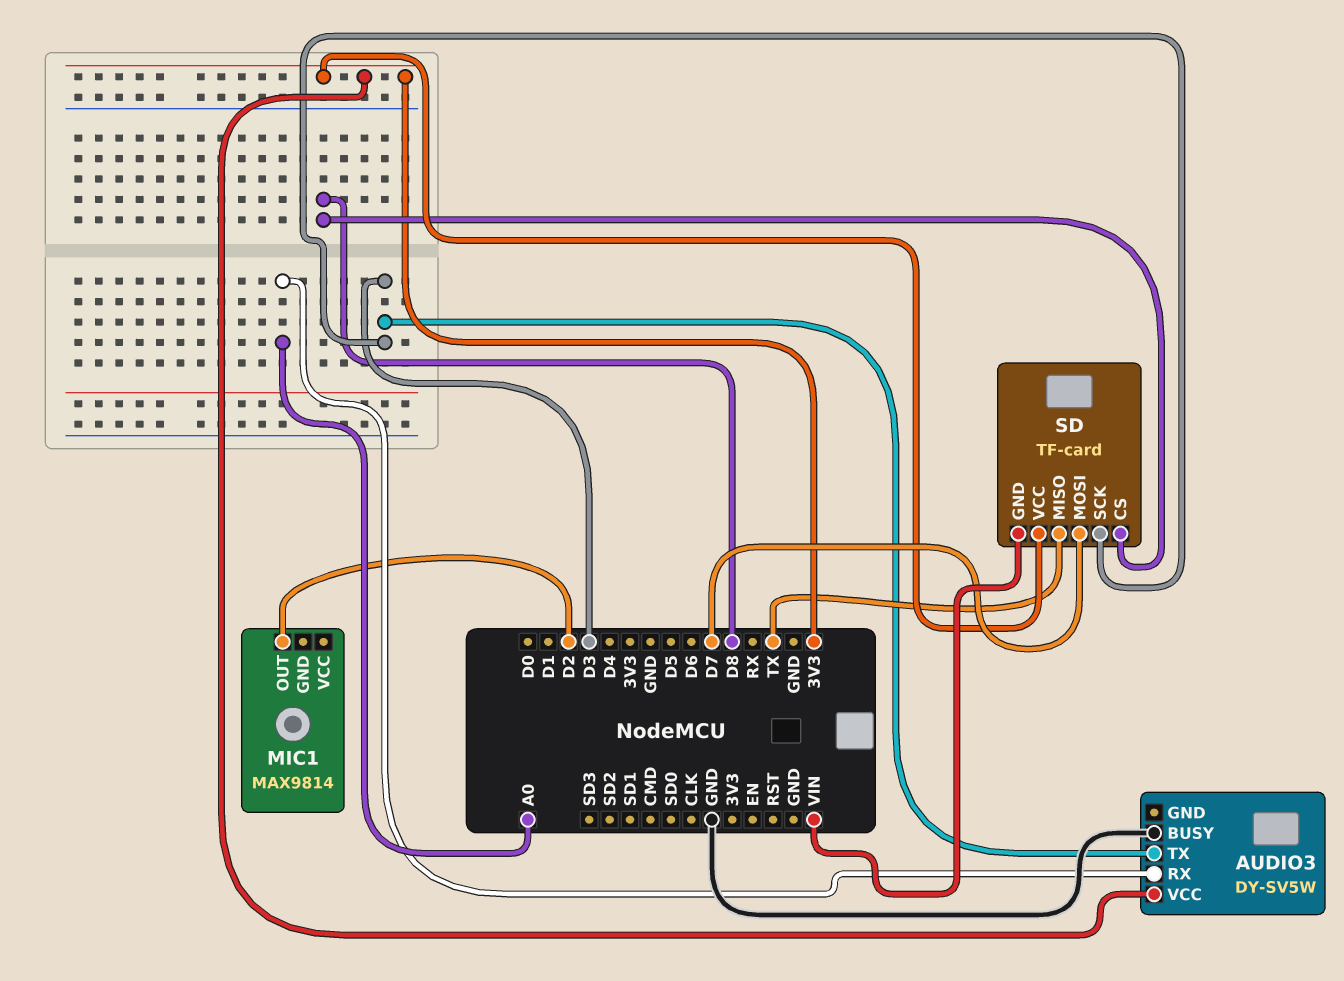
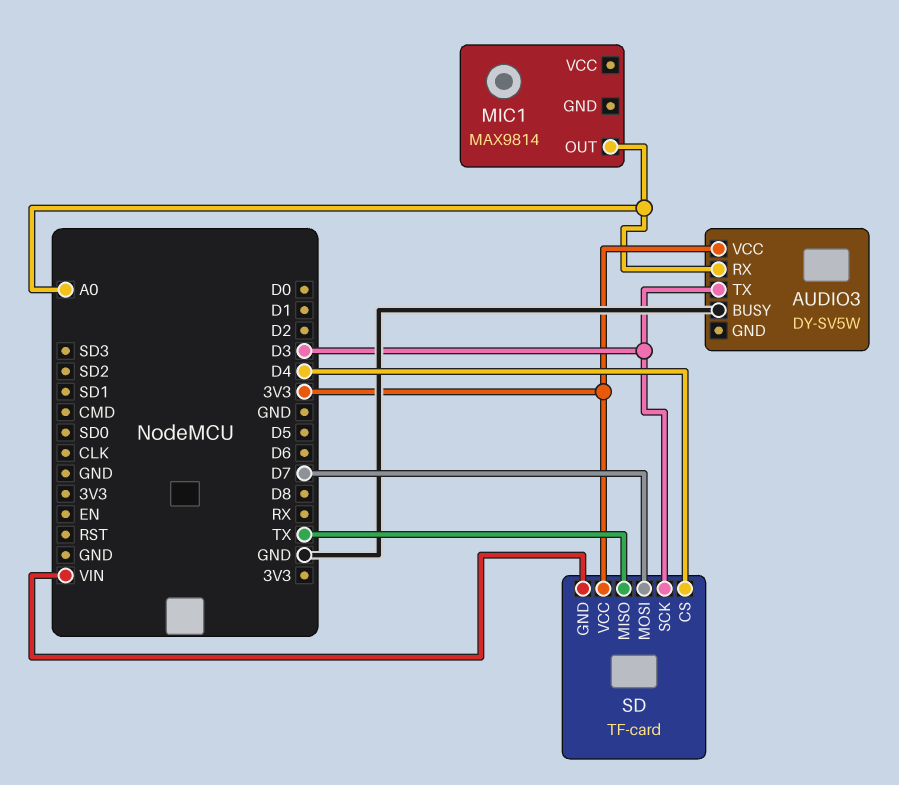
MIC1 pin OUT: D2 -> A0
SD pin CS: D8 -> D4

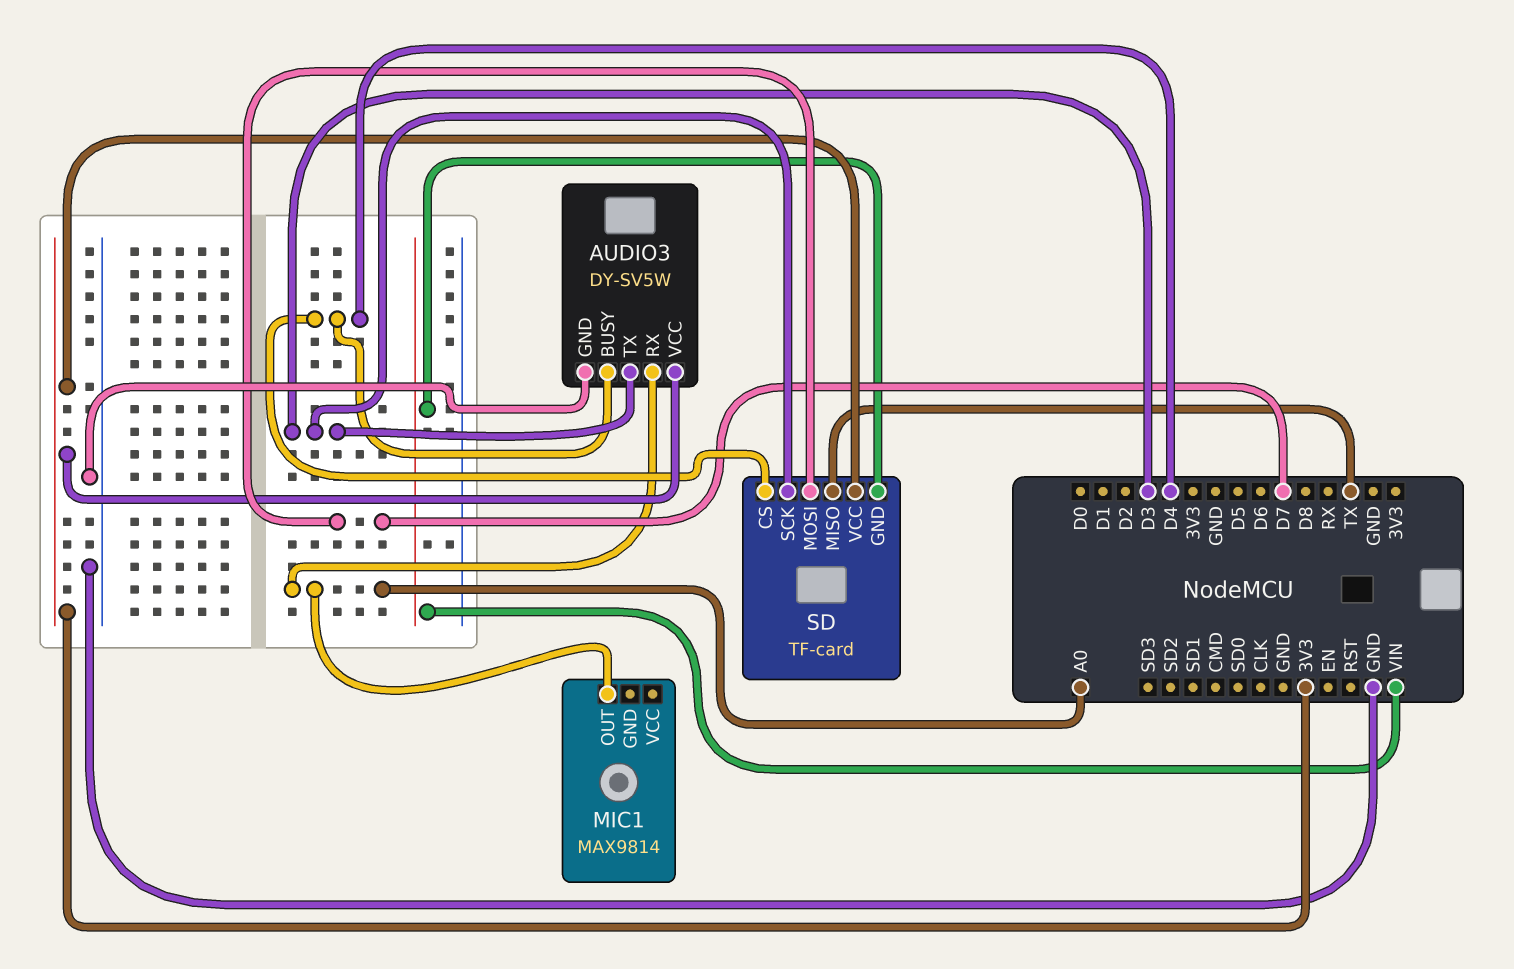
AUDIO3 pin BUSY: GND -> D4
AUDIO3 pin GND: none -> GND

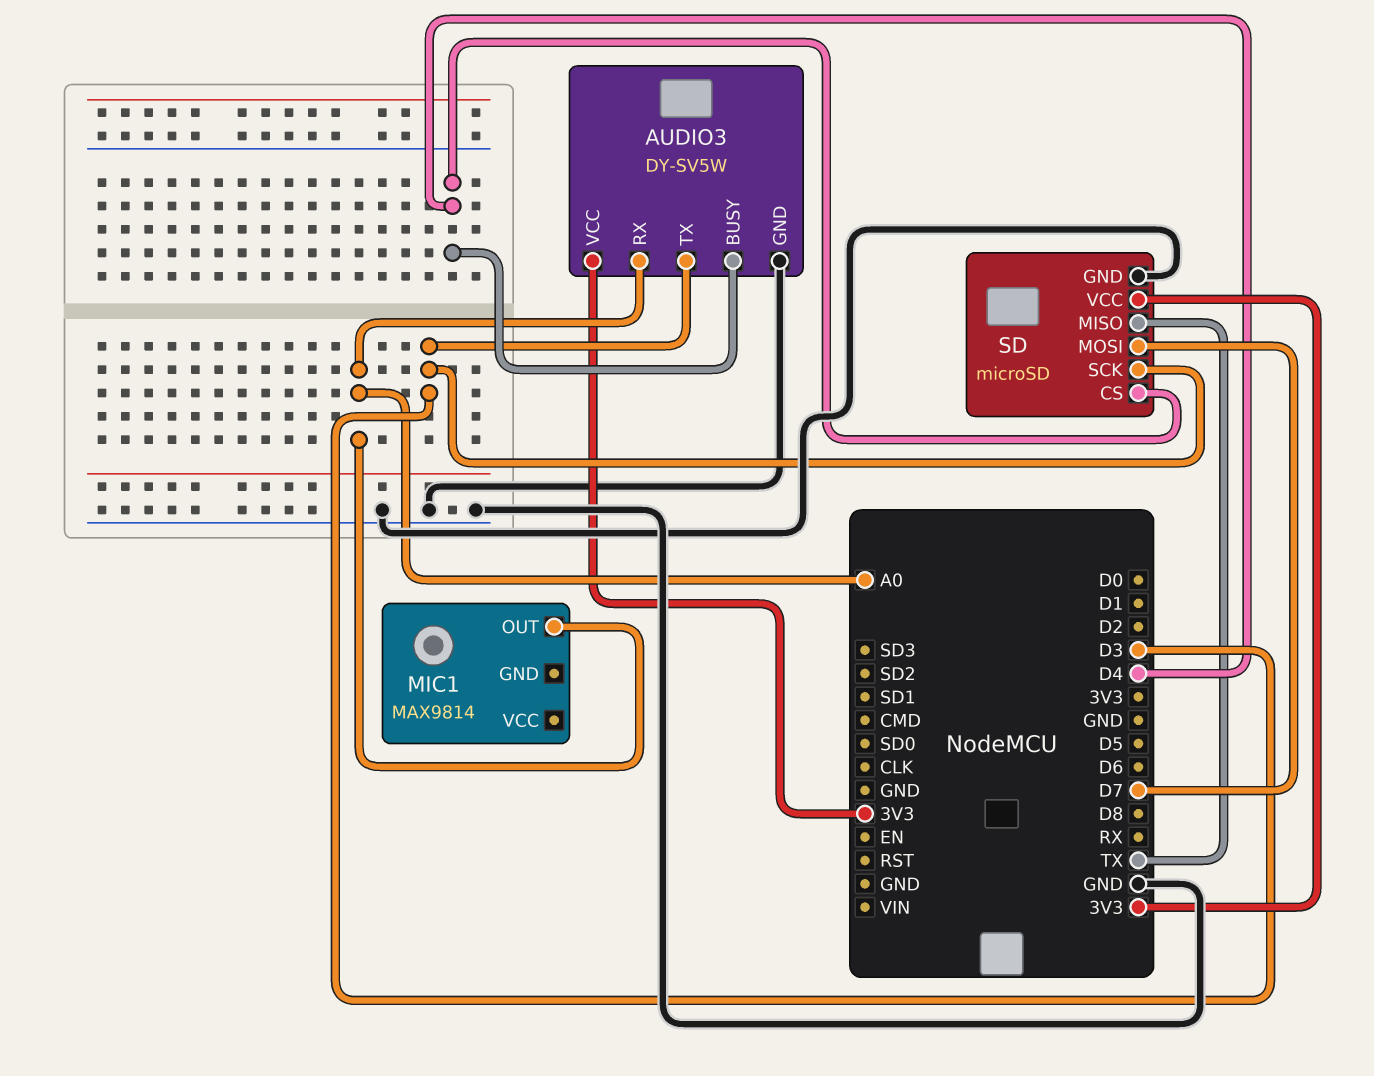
SD: TF-card -> microSD
SD pin GND: VIN -> GND

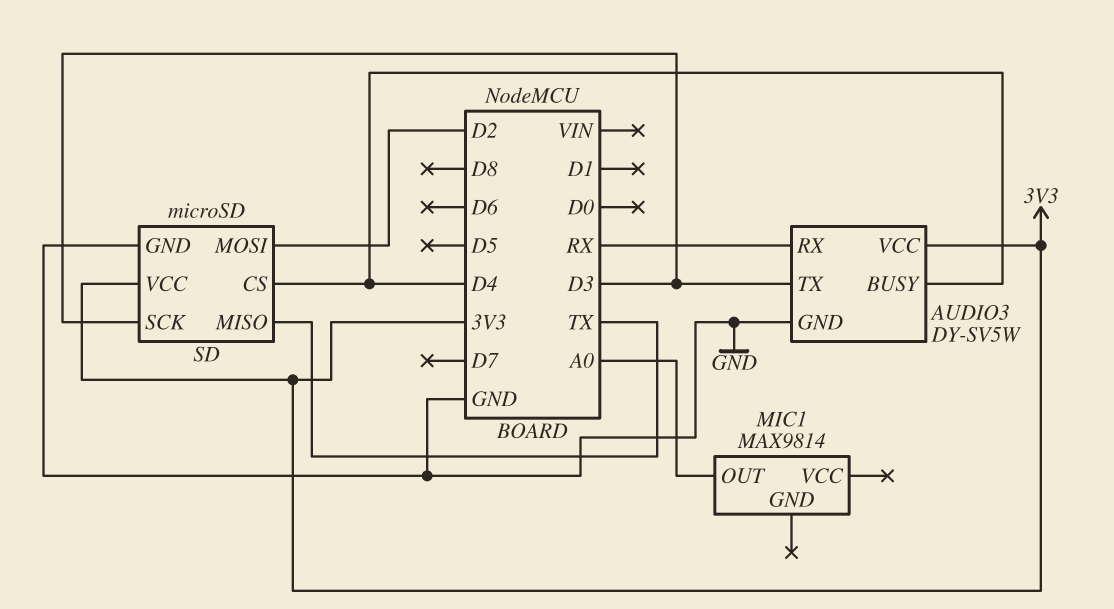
AUDIO3 pin RX: A0 -> RX
SD pin MOSI: D7 -> D2

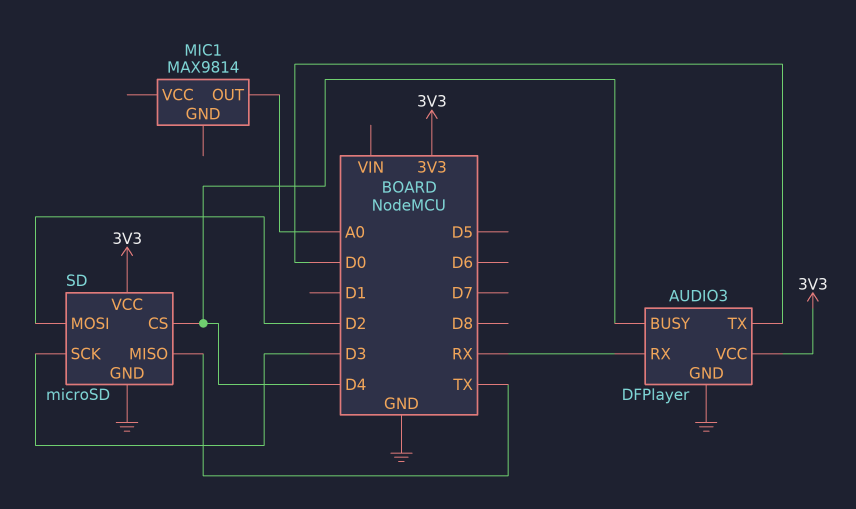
AUDIO3: DY-SV5W -> DFPlayer
AUDIO3 pin TX: D3 -> D0

